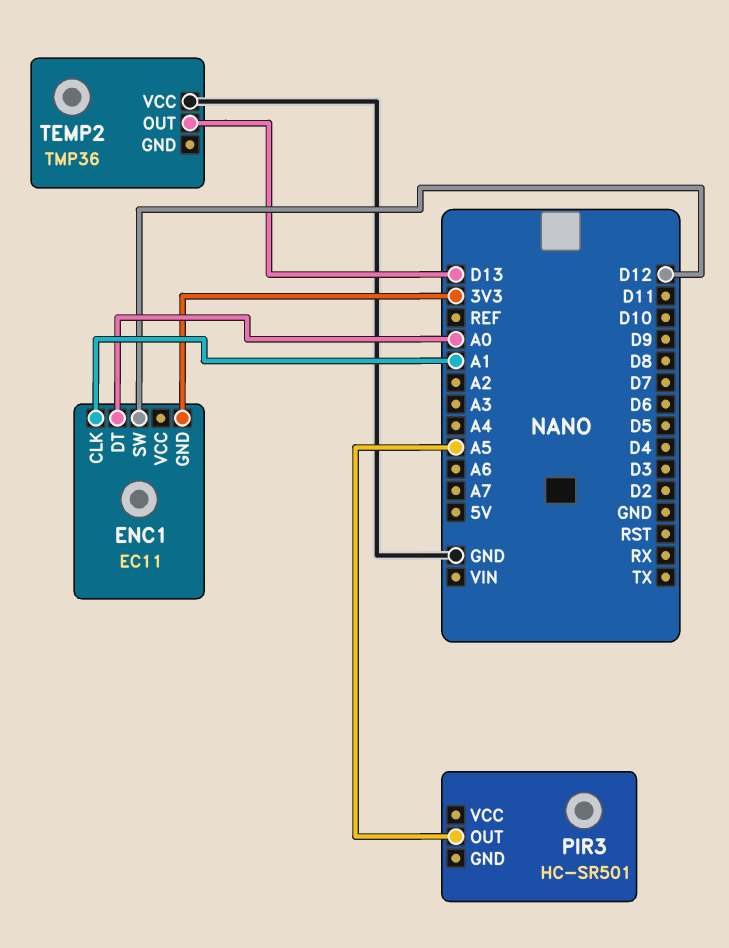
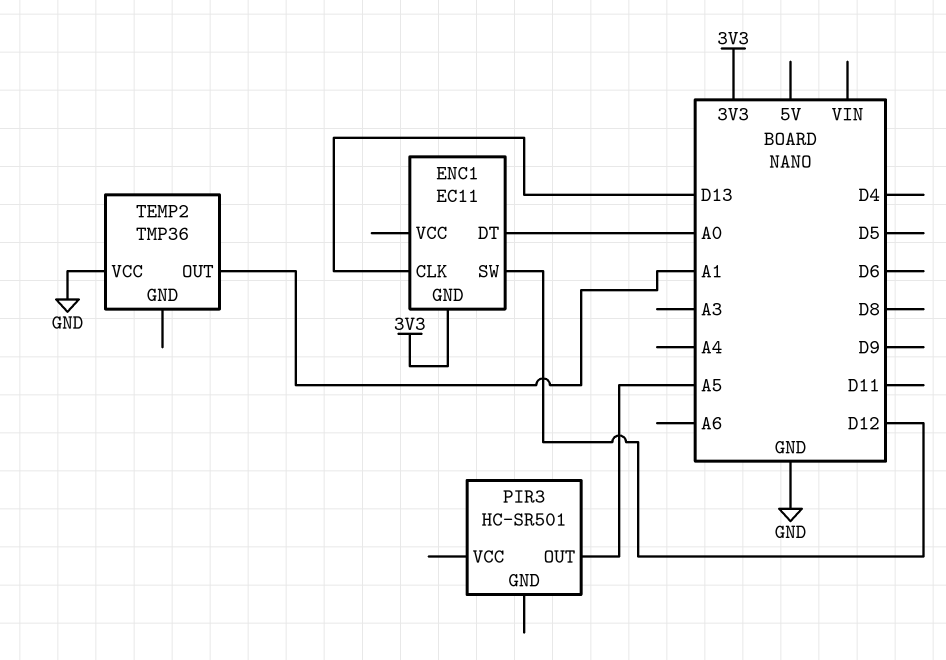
ENC1 pin CLK: A1 -> D13
TEMP2 pin OUT: D13 -> A1

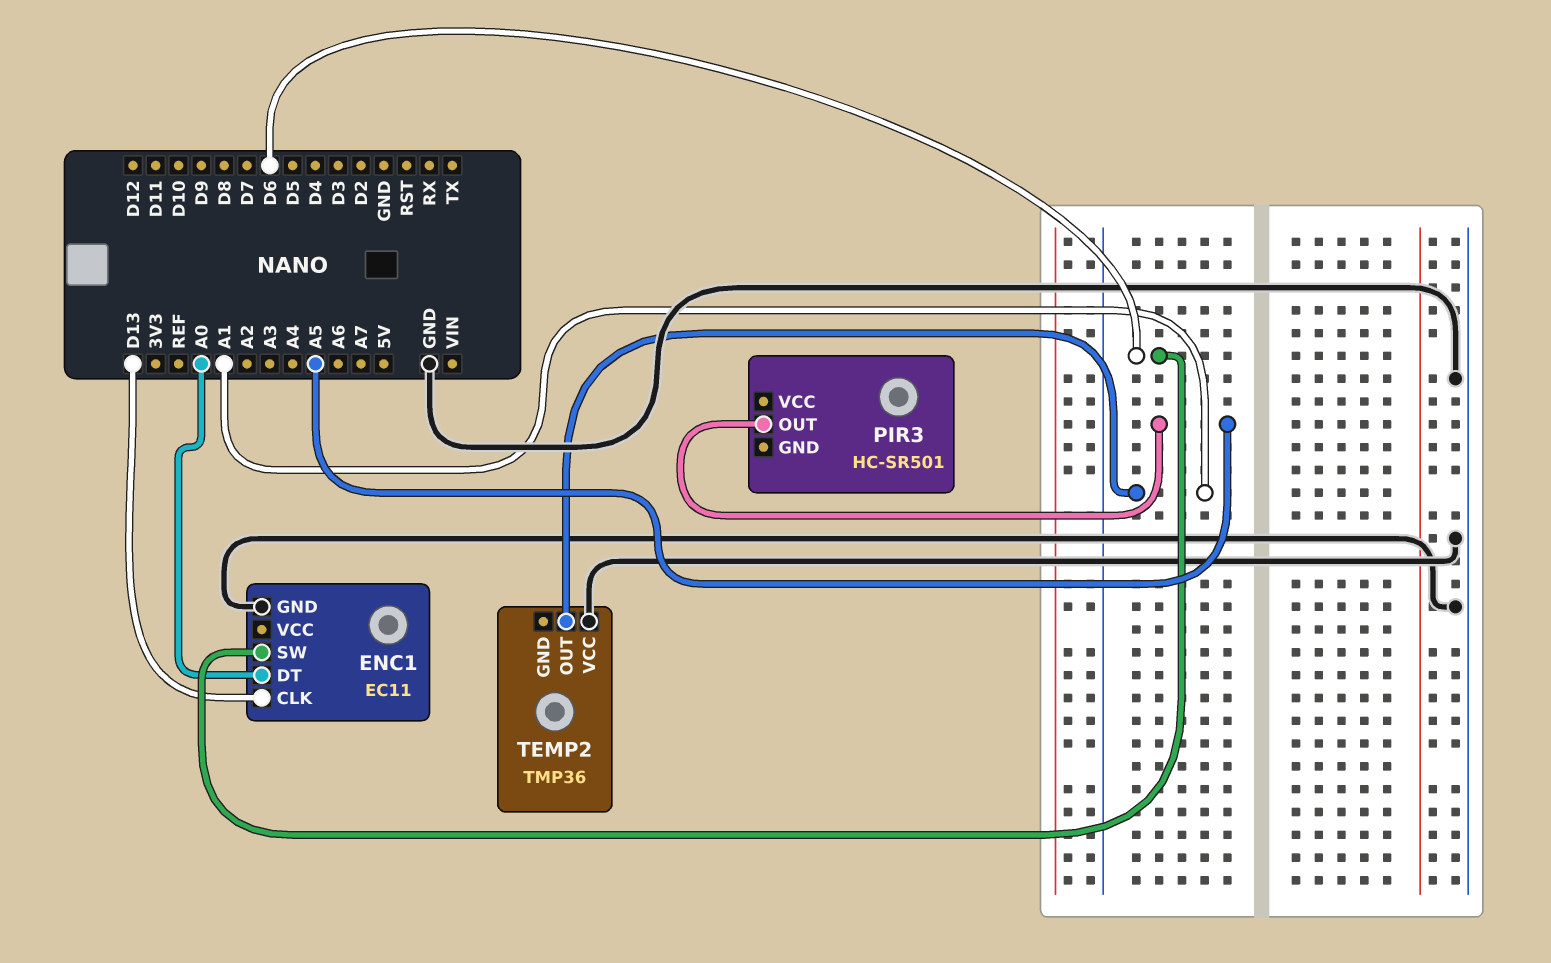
ENC1 pin GND: 3V3 -> GND
ENC1 pin SW: D12 -> D6

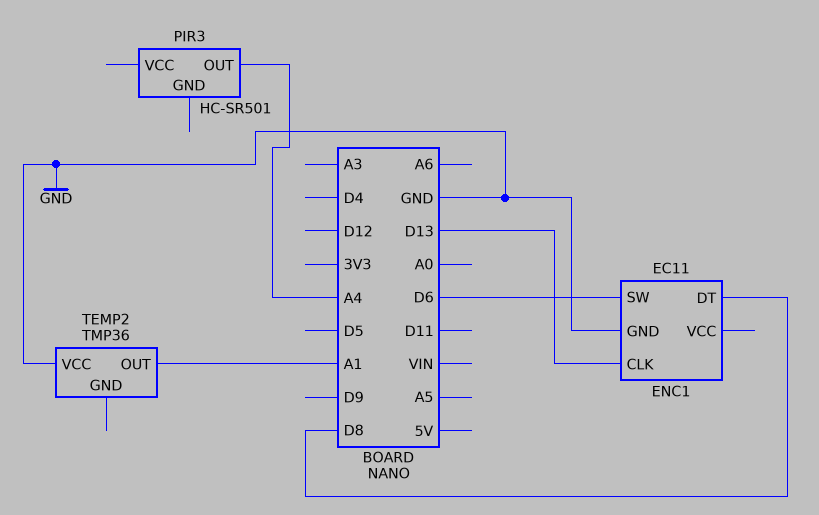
ENC1 pin DT: A0 -> D8
PIR3 pin OUT: A5 -> A4

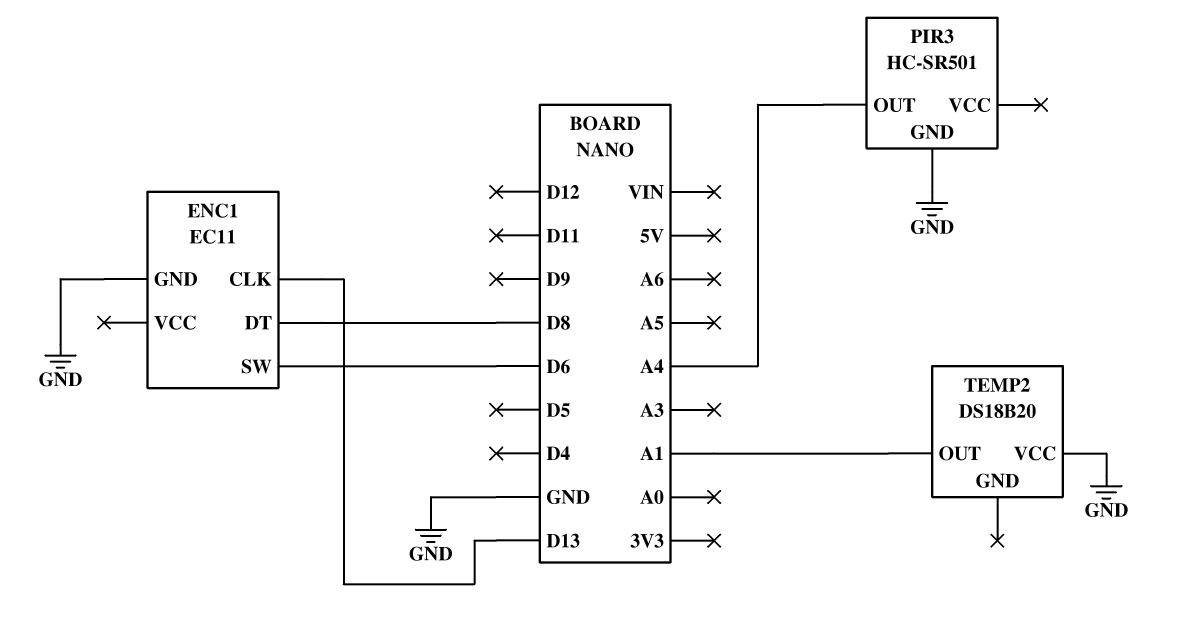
PIR3 pin GND: none -> GND
TEMP2: TMP36 -> DS18B20

